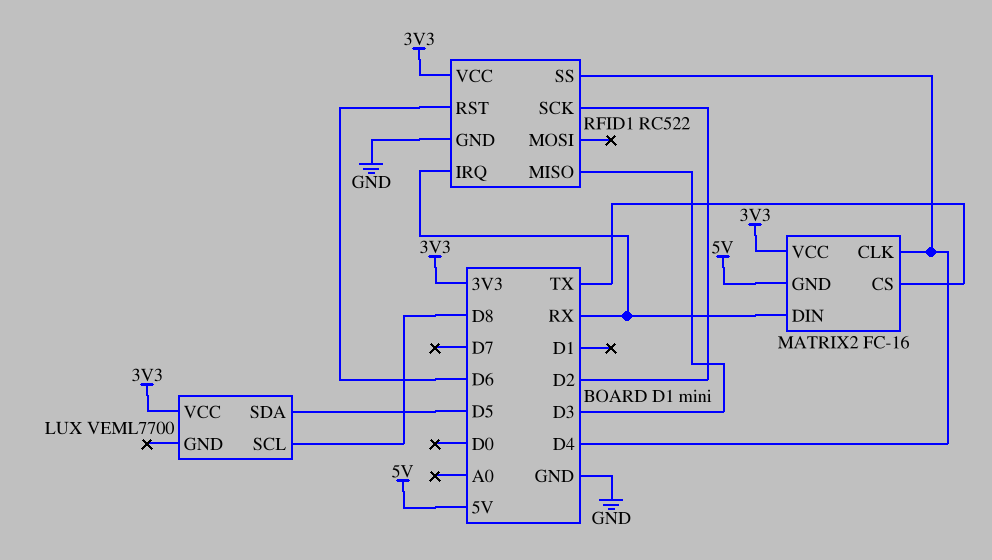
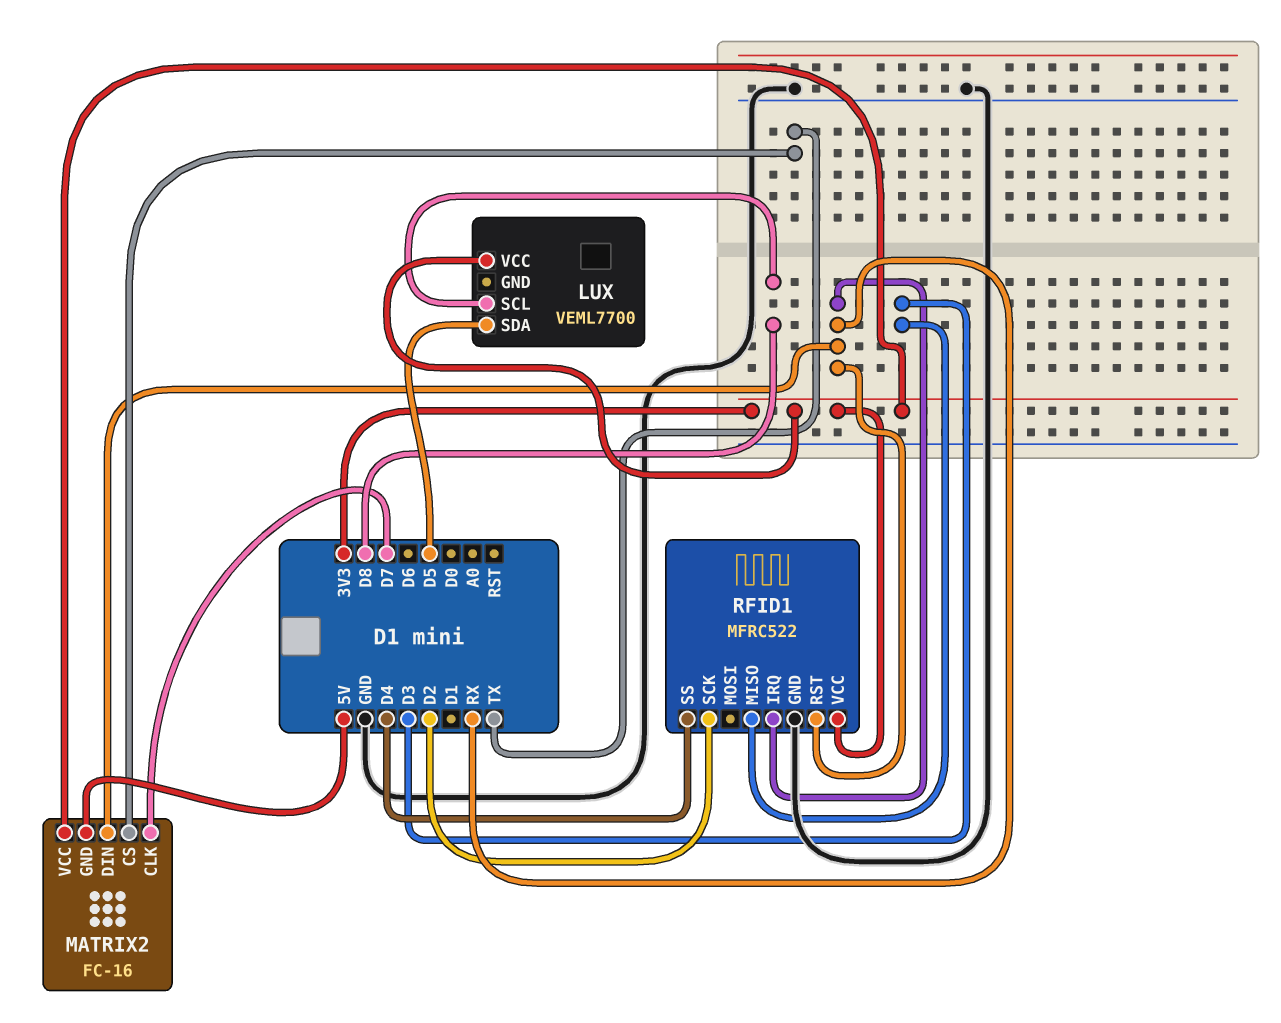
MATRIX2 pin CLK: D4 -> D7
RFID1: RC522 -> MFRC522
RFID1 pin RST: D6 -> RX

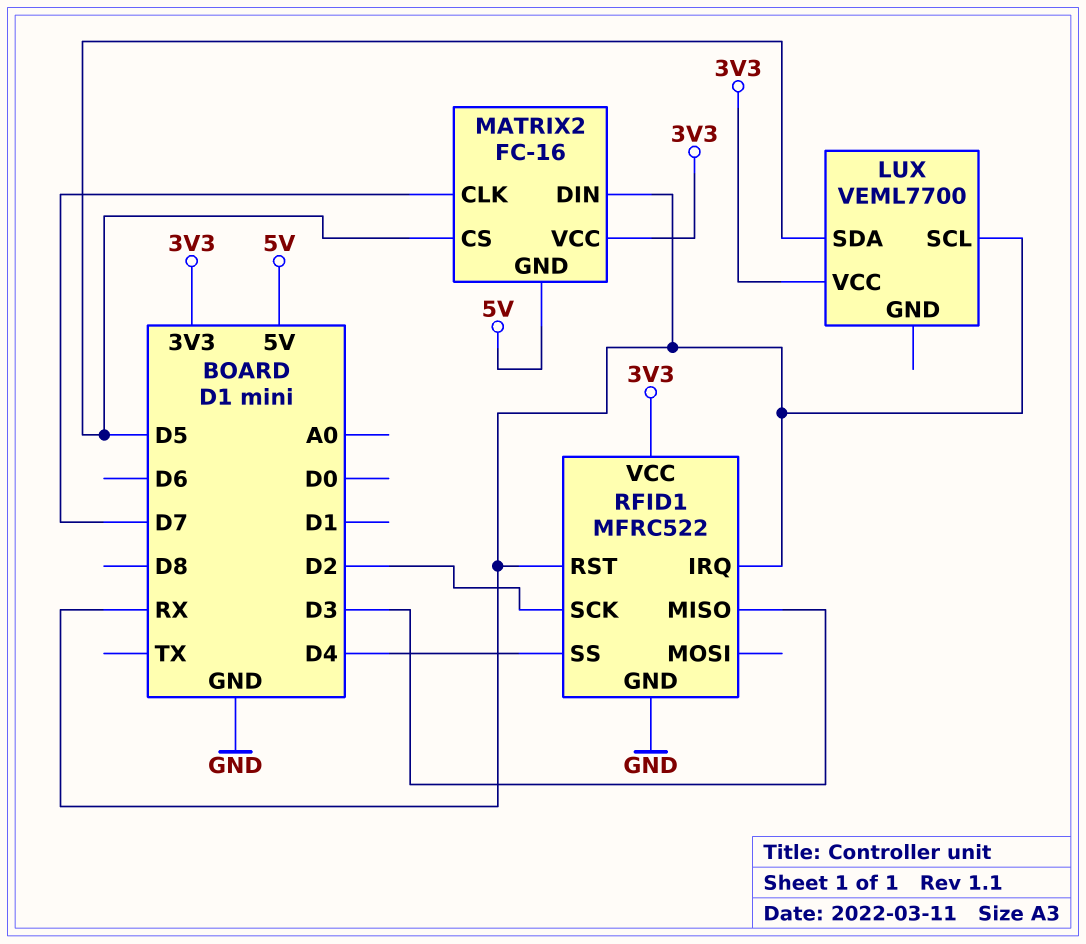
LUX pin SCL: D8 -> RX
MATRIX2 pin CS: TX -> D5

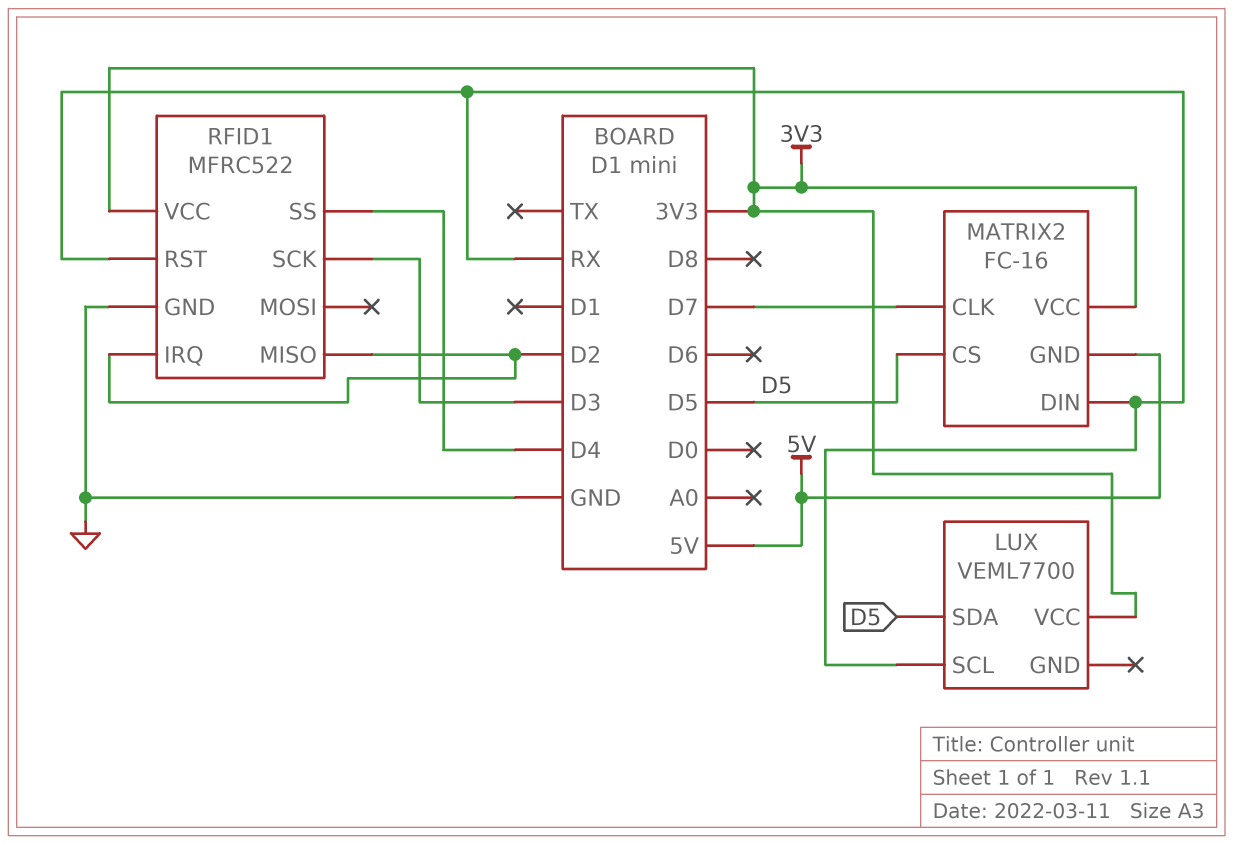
RFID1 pin IRQ: RX -> D2
RFID1 pin MISO: D3 -> D2
RFID1 pin SCK: D2 -> D3

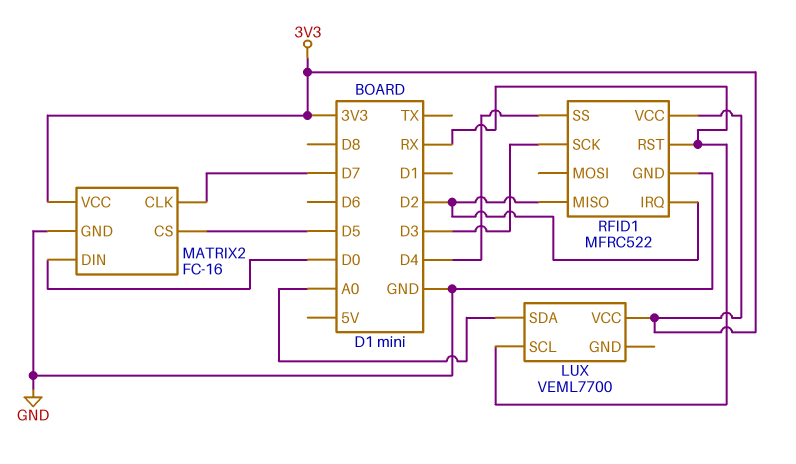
LUX pin SDA: D5 -> A0
MATRIX2 pin DIN: RX -> D0
MATRIX2 pin GND: 5V -> GND

